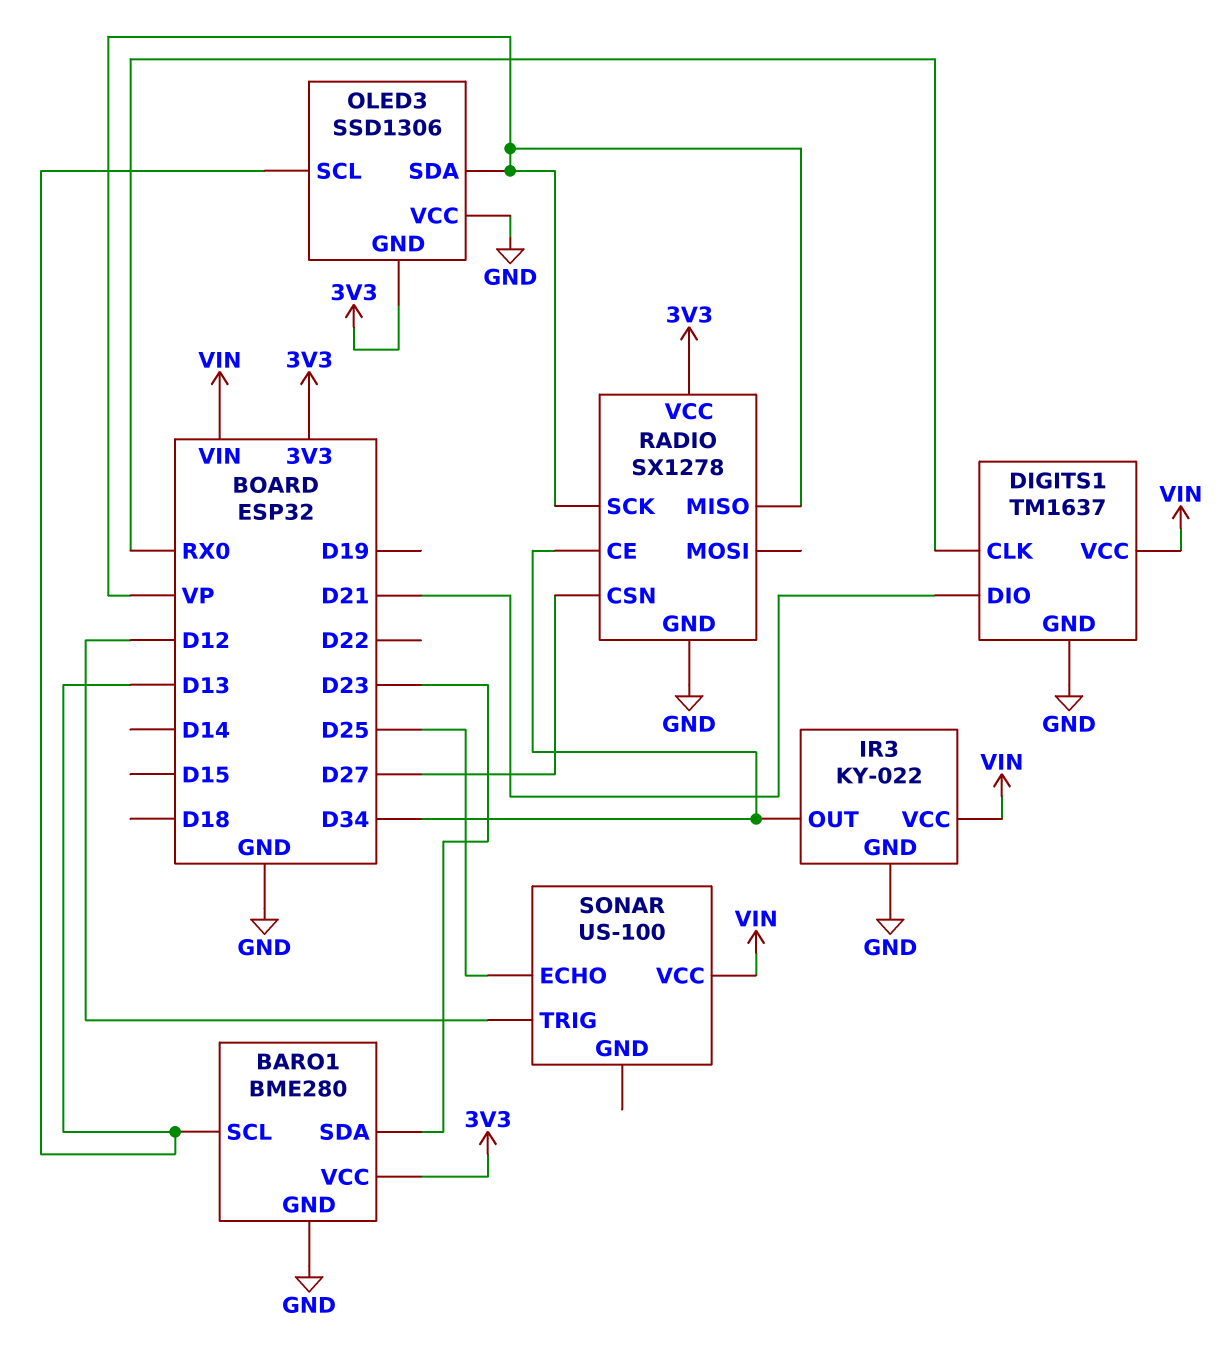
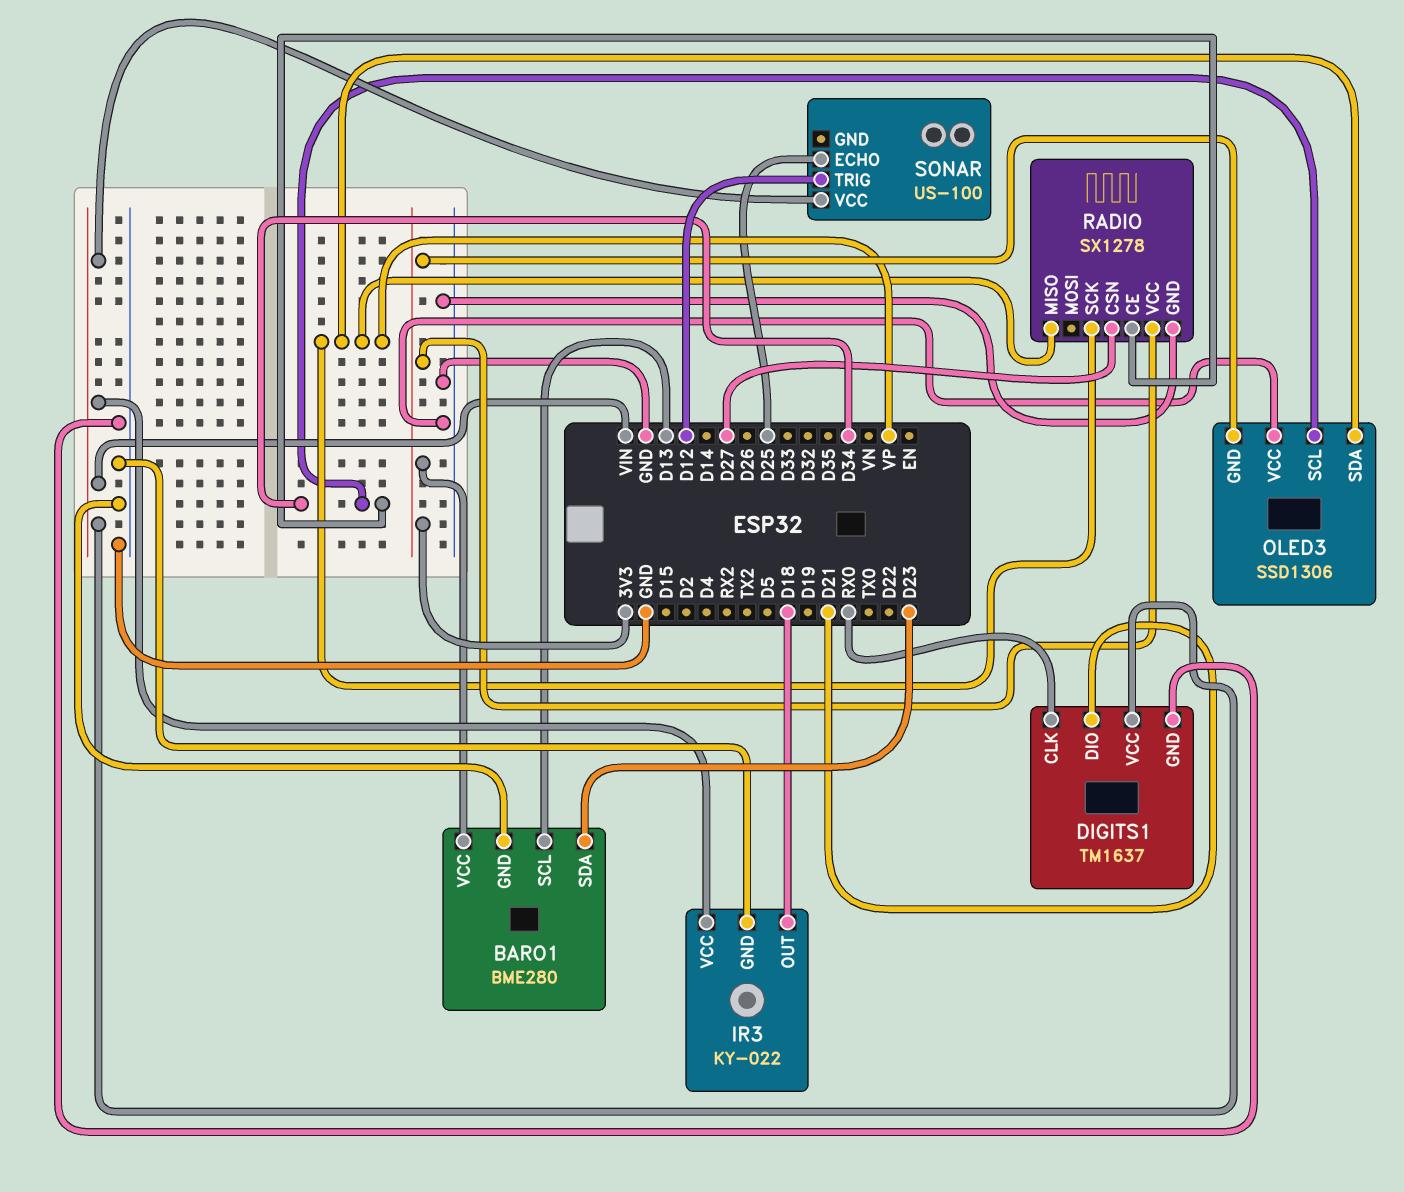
IR3 pin OUT: D34 -> D18
OLED3 pin SCL: D13 -> D34

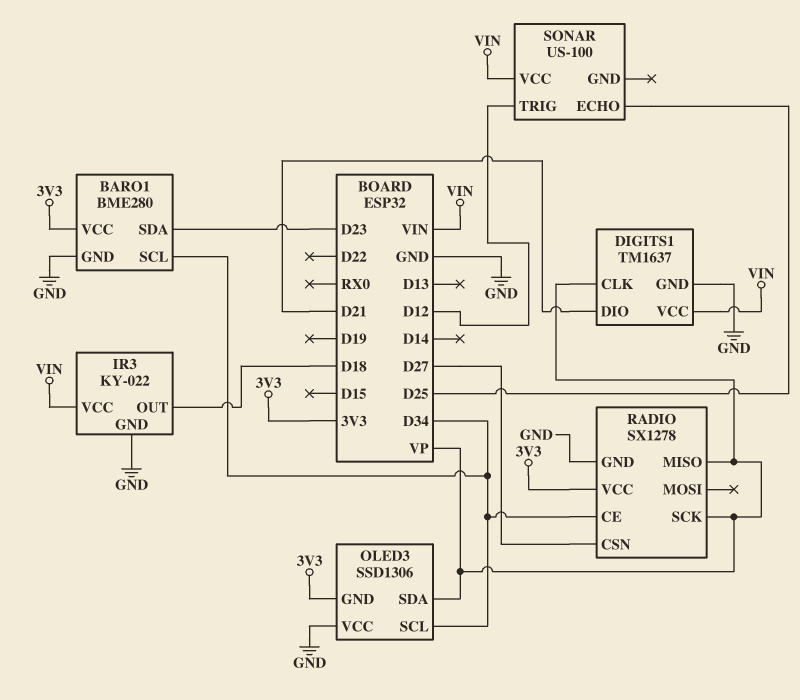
BARO1 pin SCL: D13 -> D34
DIGITS1 pin CLK: RX0 -> VP

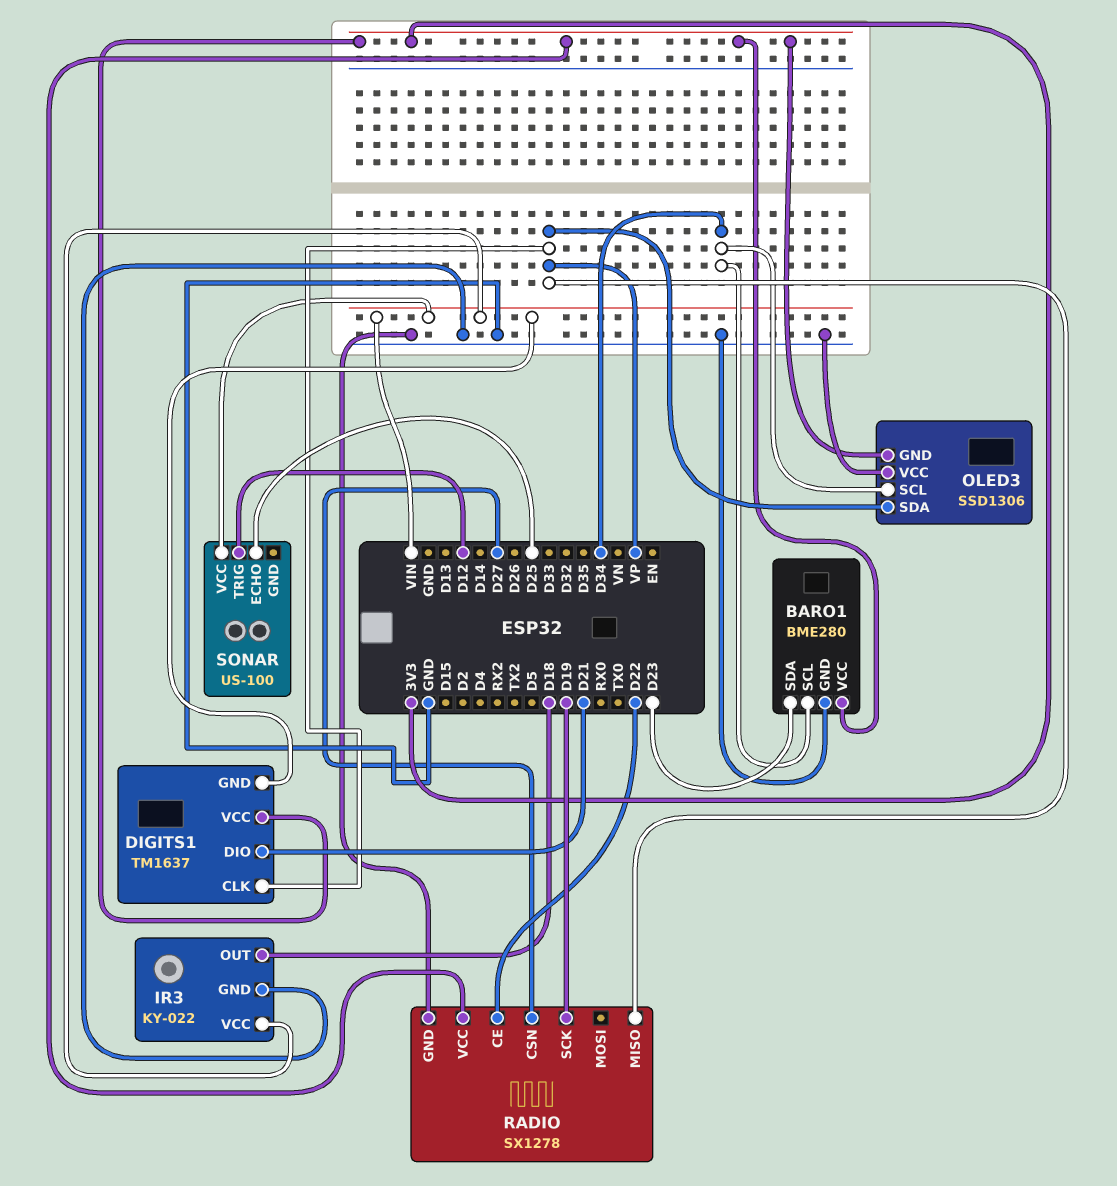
DIGITS1 pin GND: GND -> VIN
DIGITS1 pin VCC: VIN -> 3V3
RADIO pin CE: D34 -> D22
RADIO pin SCK: VP -> D19

